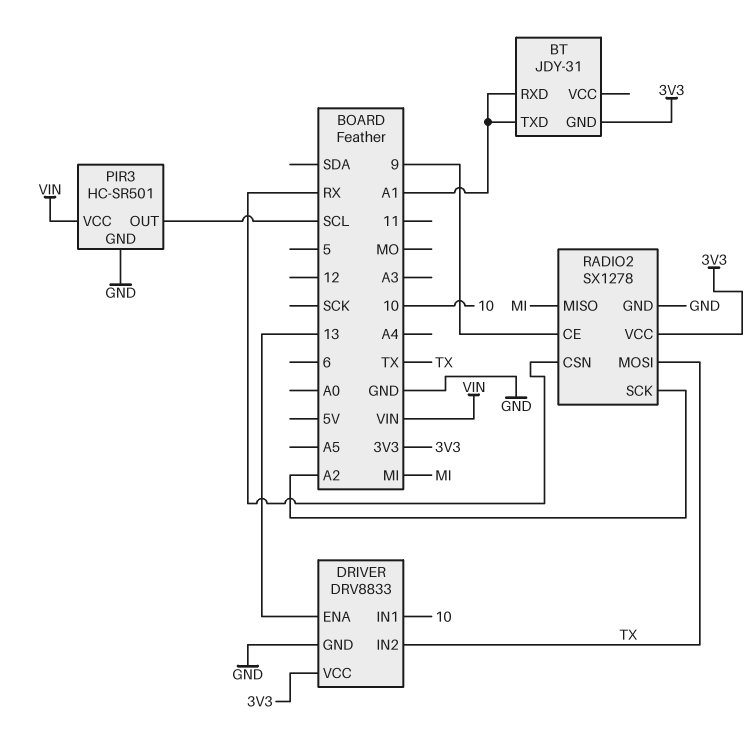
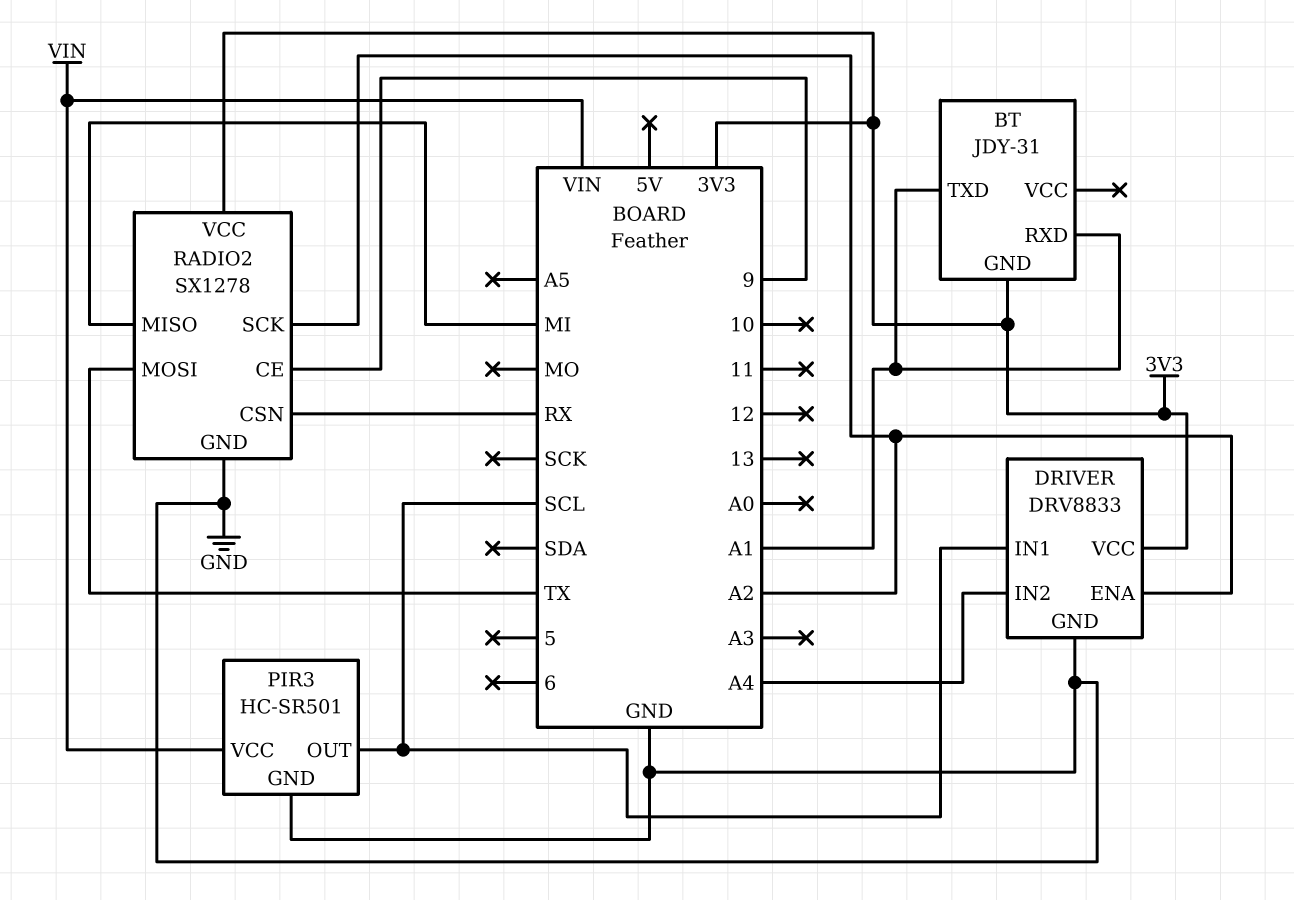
DRIVER pin ENA: 13 -> A2
DRIVER pin IN1: 10 -> SCL
DRIVER pin IN2: TX -> A4

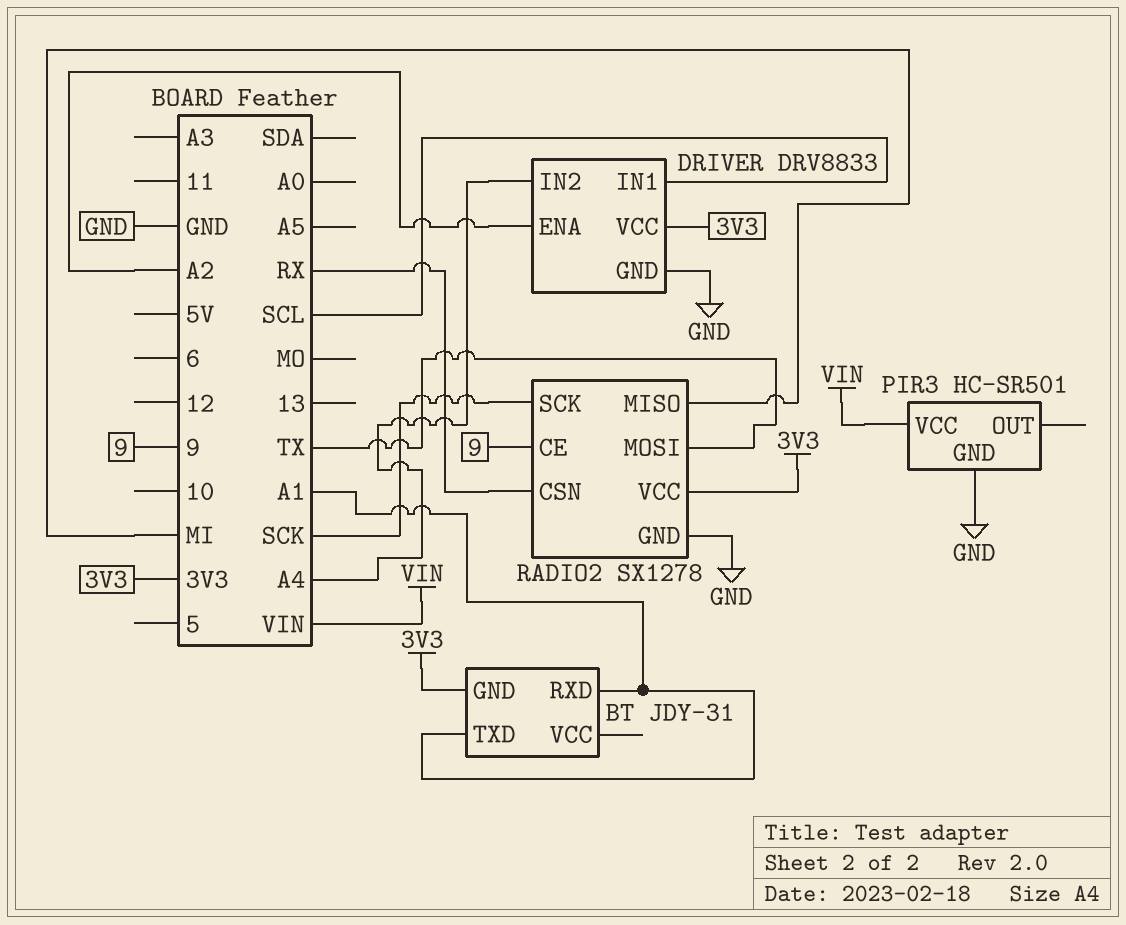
PIR3 pin OUT: SCL -> none
RADIO2 pin SCK: A2 -> SCK

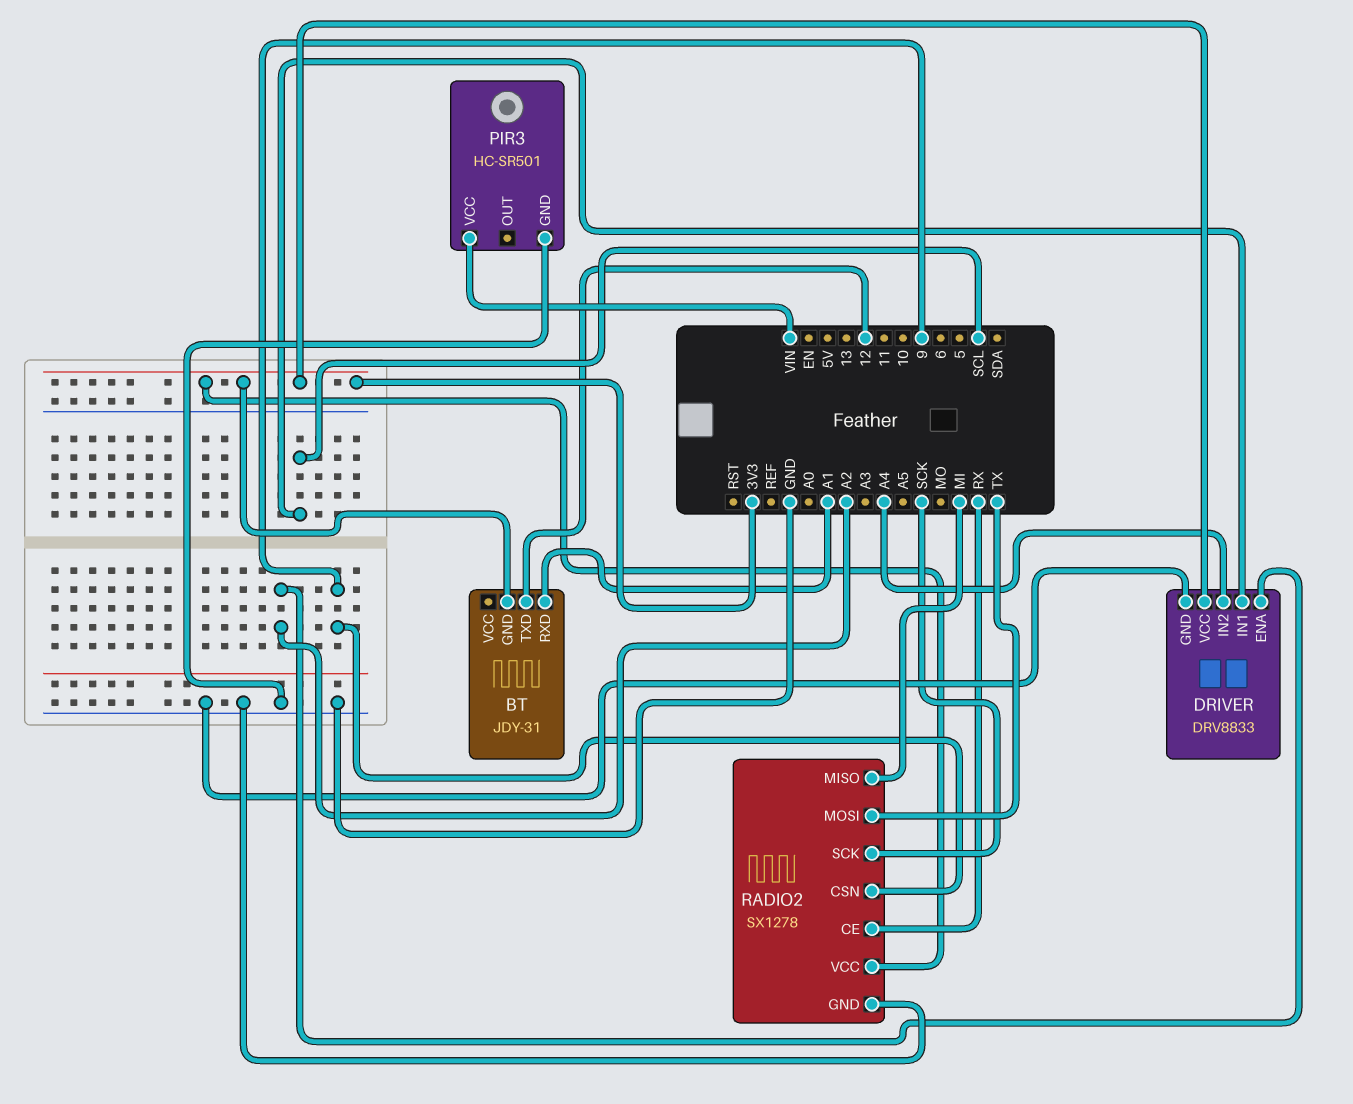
BT pin TXD: A1 -> 12
RADIO2 pin CE: 9 -> RX
RADIO2 pin CSN: RX -> 9

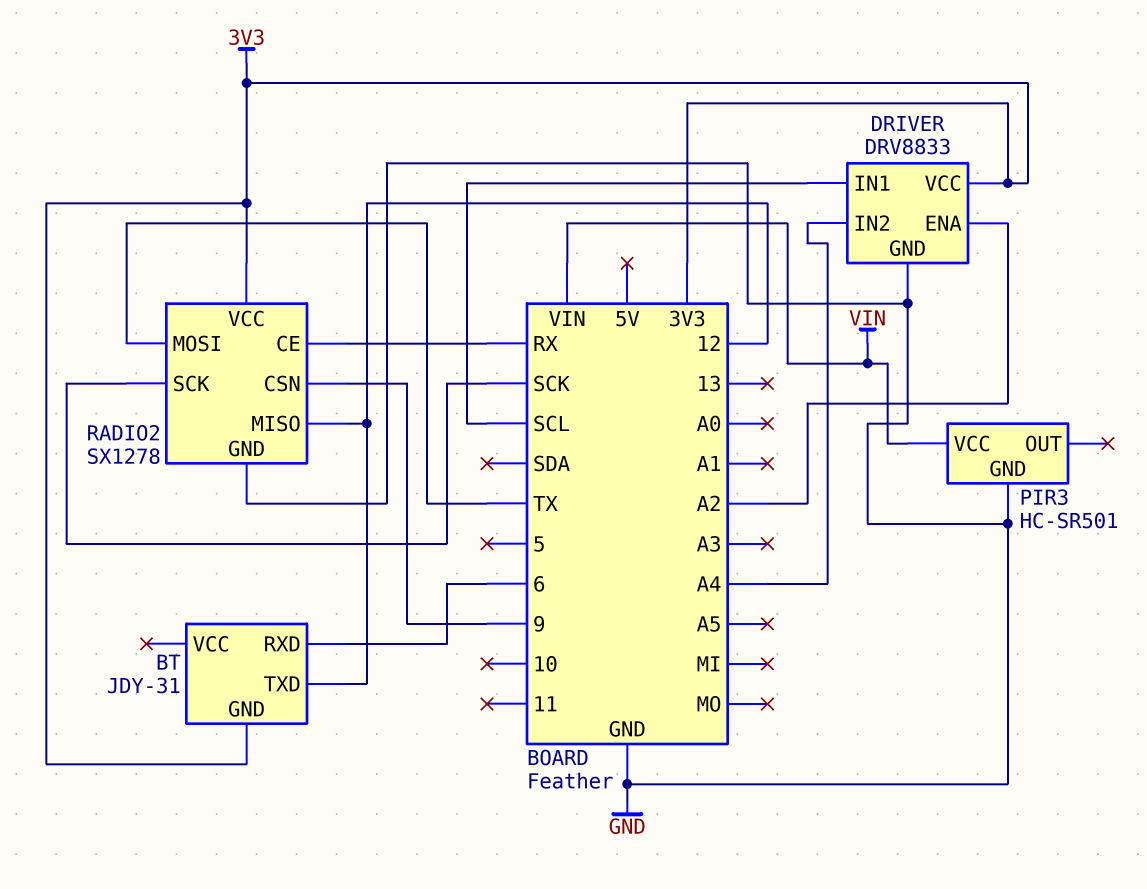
BT pin RXD: A1 -> 6
RADIO2 pin MISO: MI -> 12

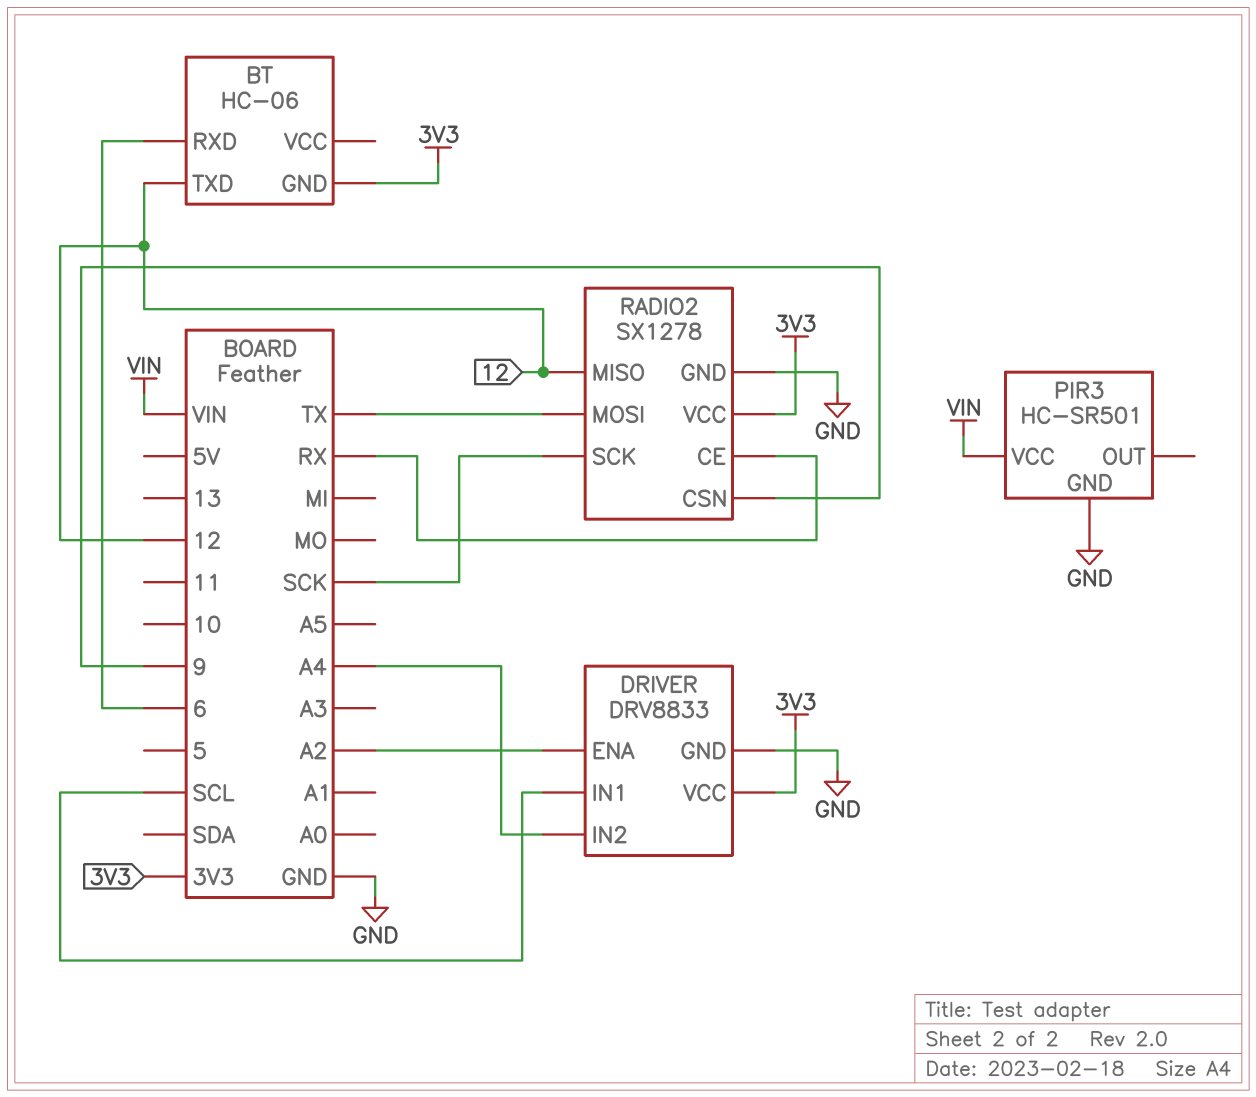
BT: JDY-31 -> HC-06

